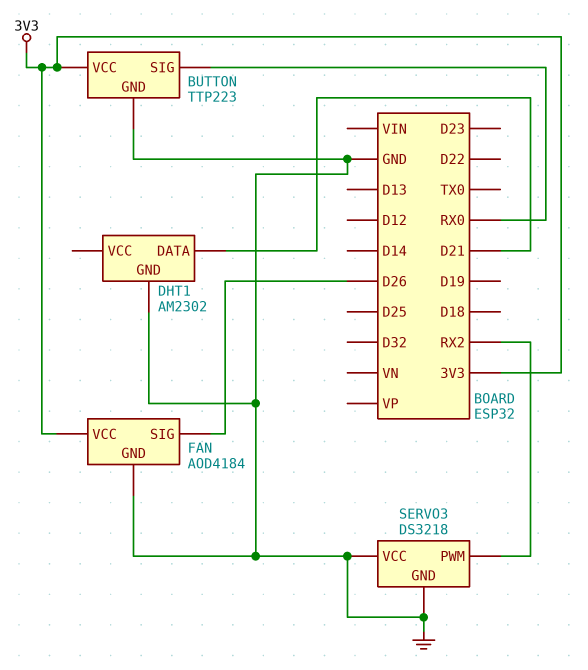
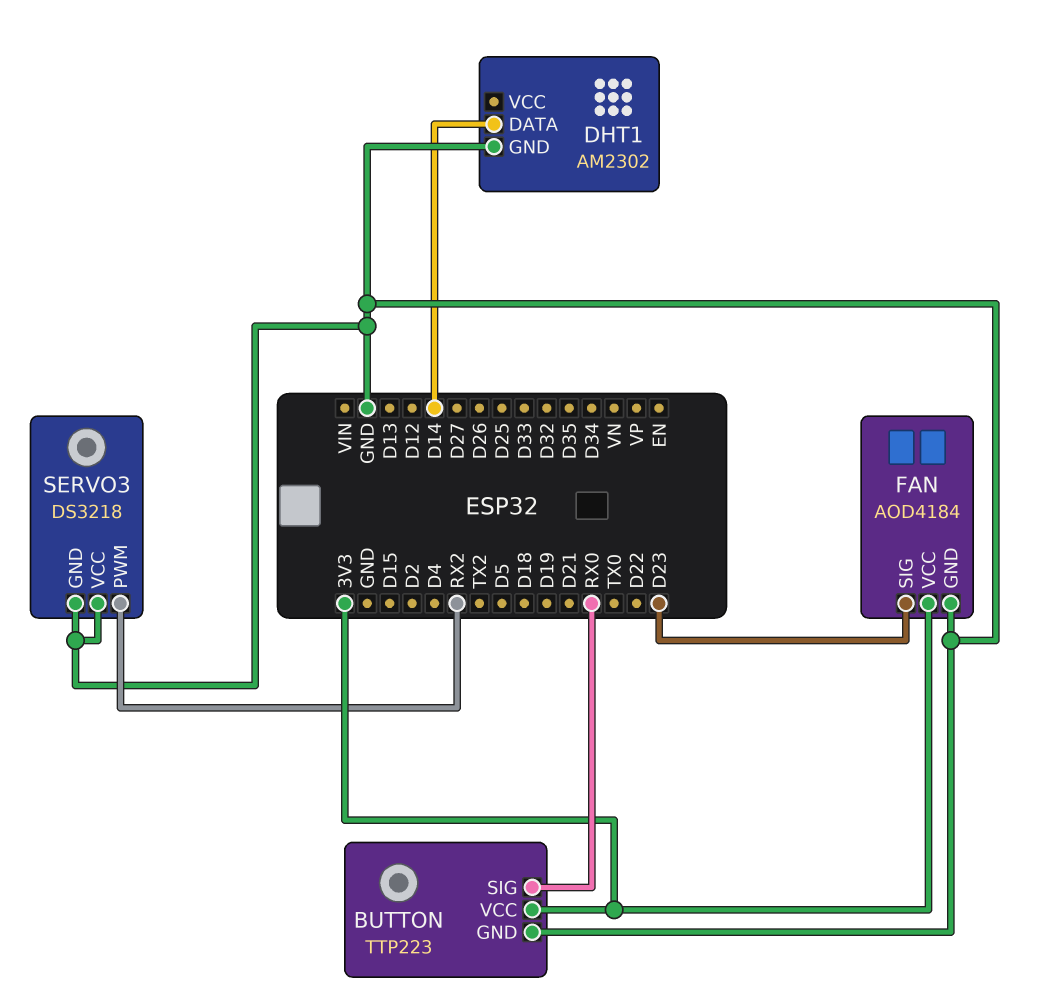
DHT1 pin DATA: D21 -> D14
FAN pin SIG: D26 -> D23

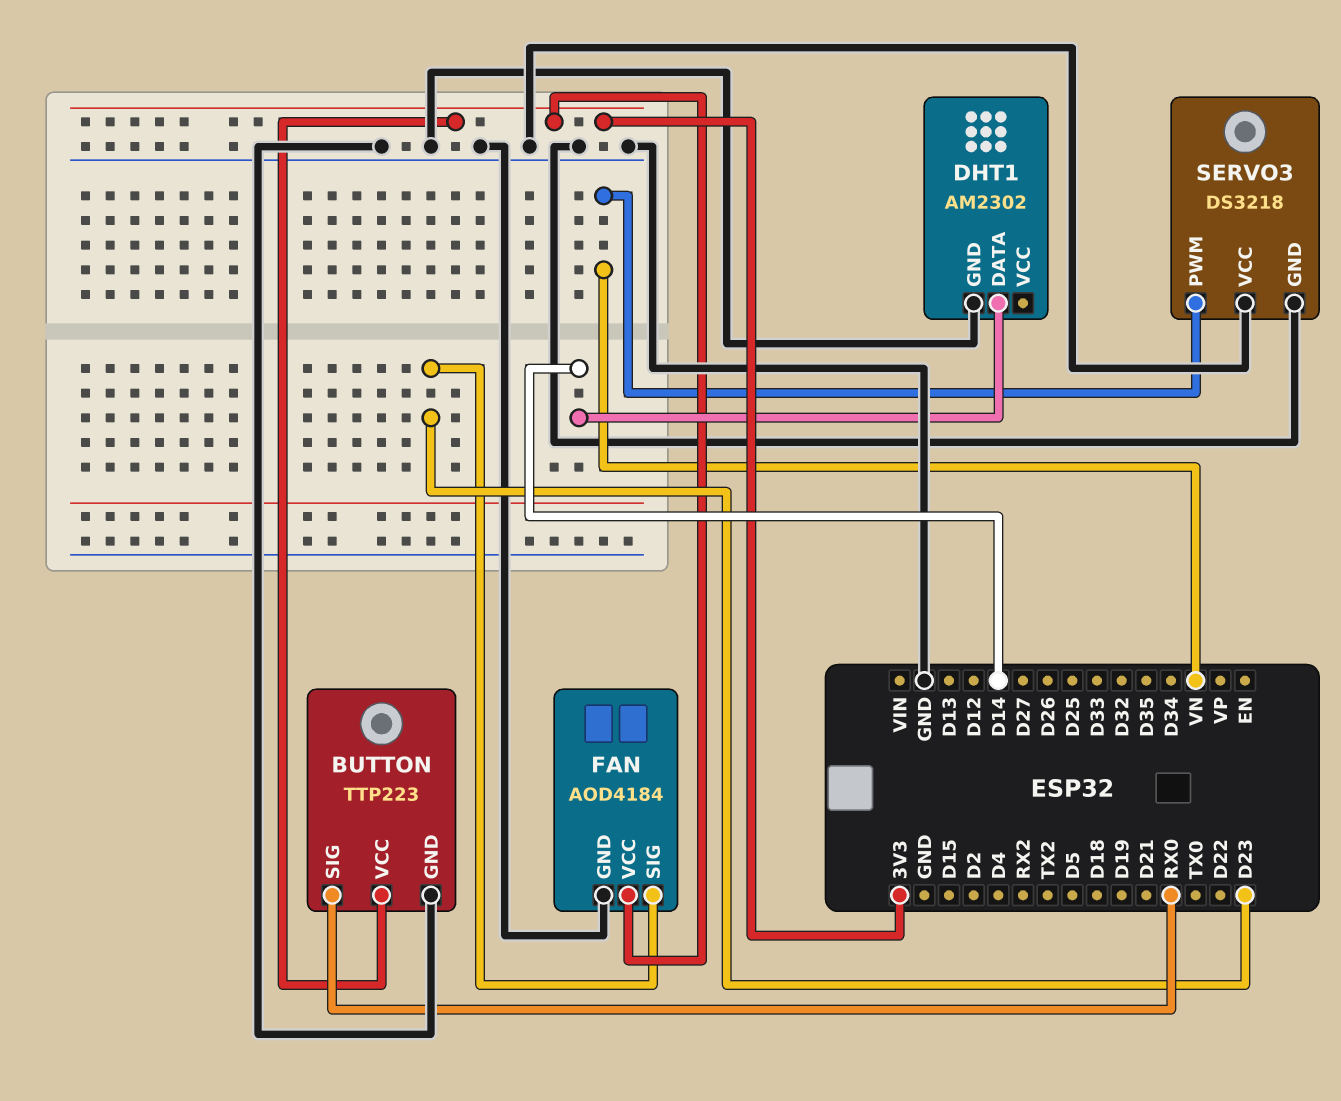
SERVO3 pin PWM: RX2 -> VN

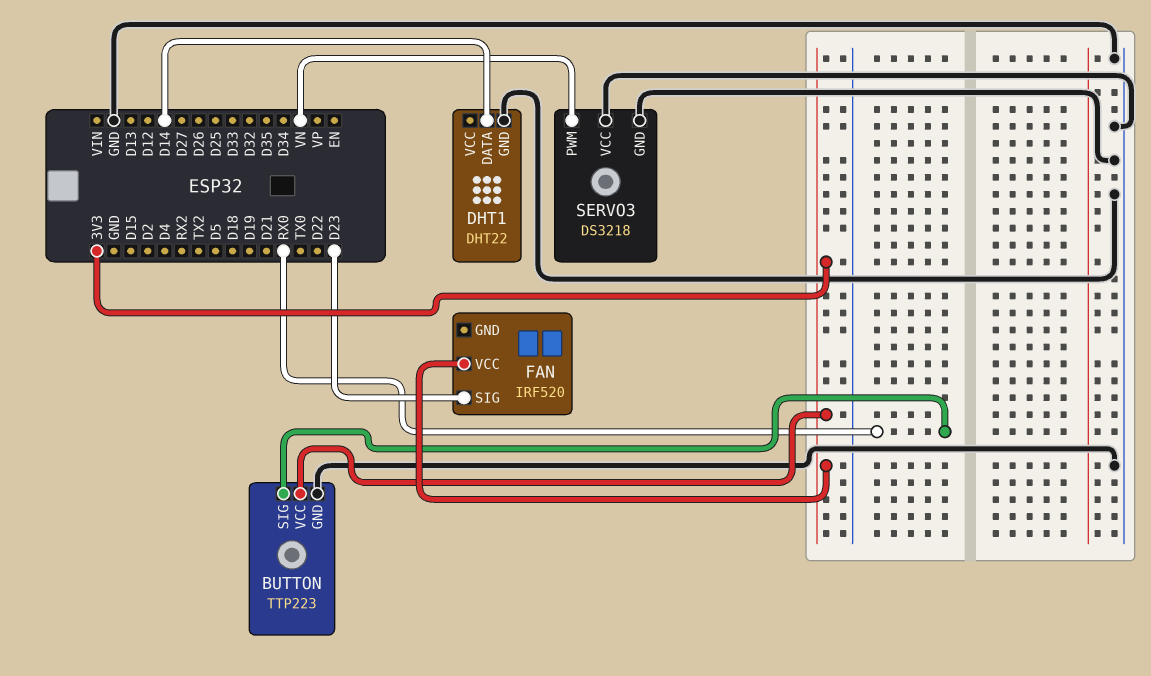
DHT1: AM2302 -> DHT22
FAN: AOD4184 -> IRF520
FAN pin GND: GND -> none

